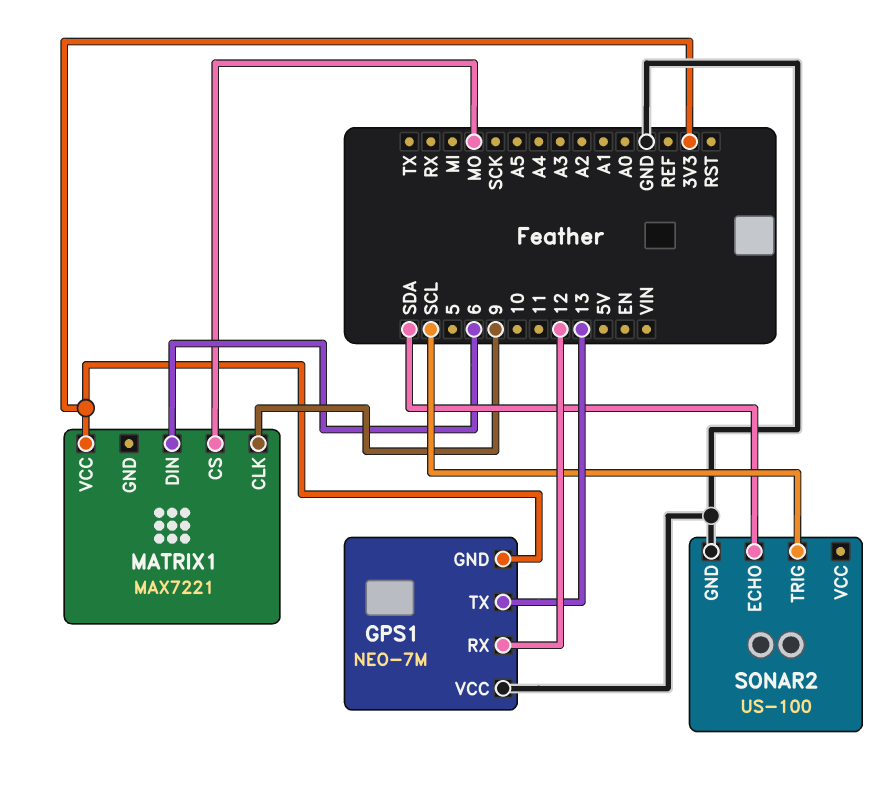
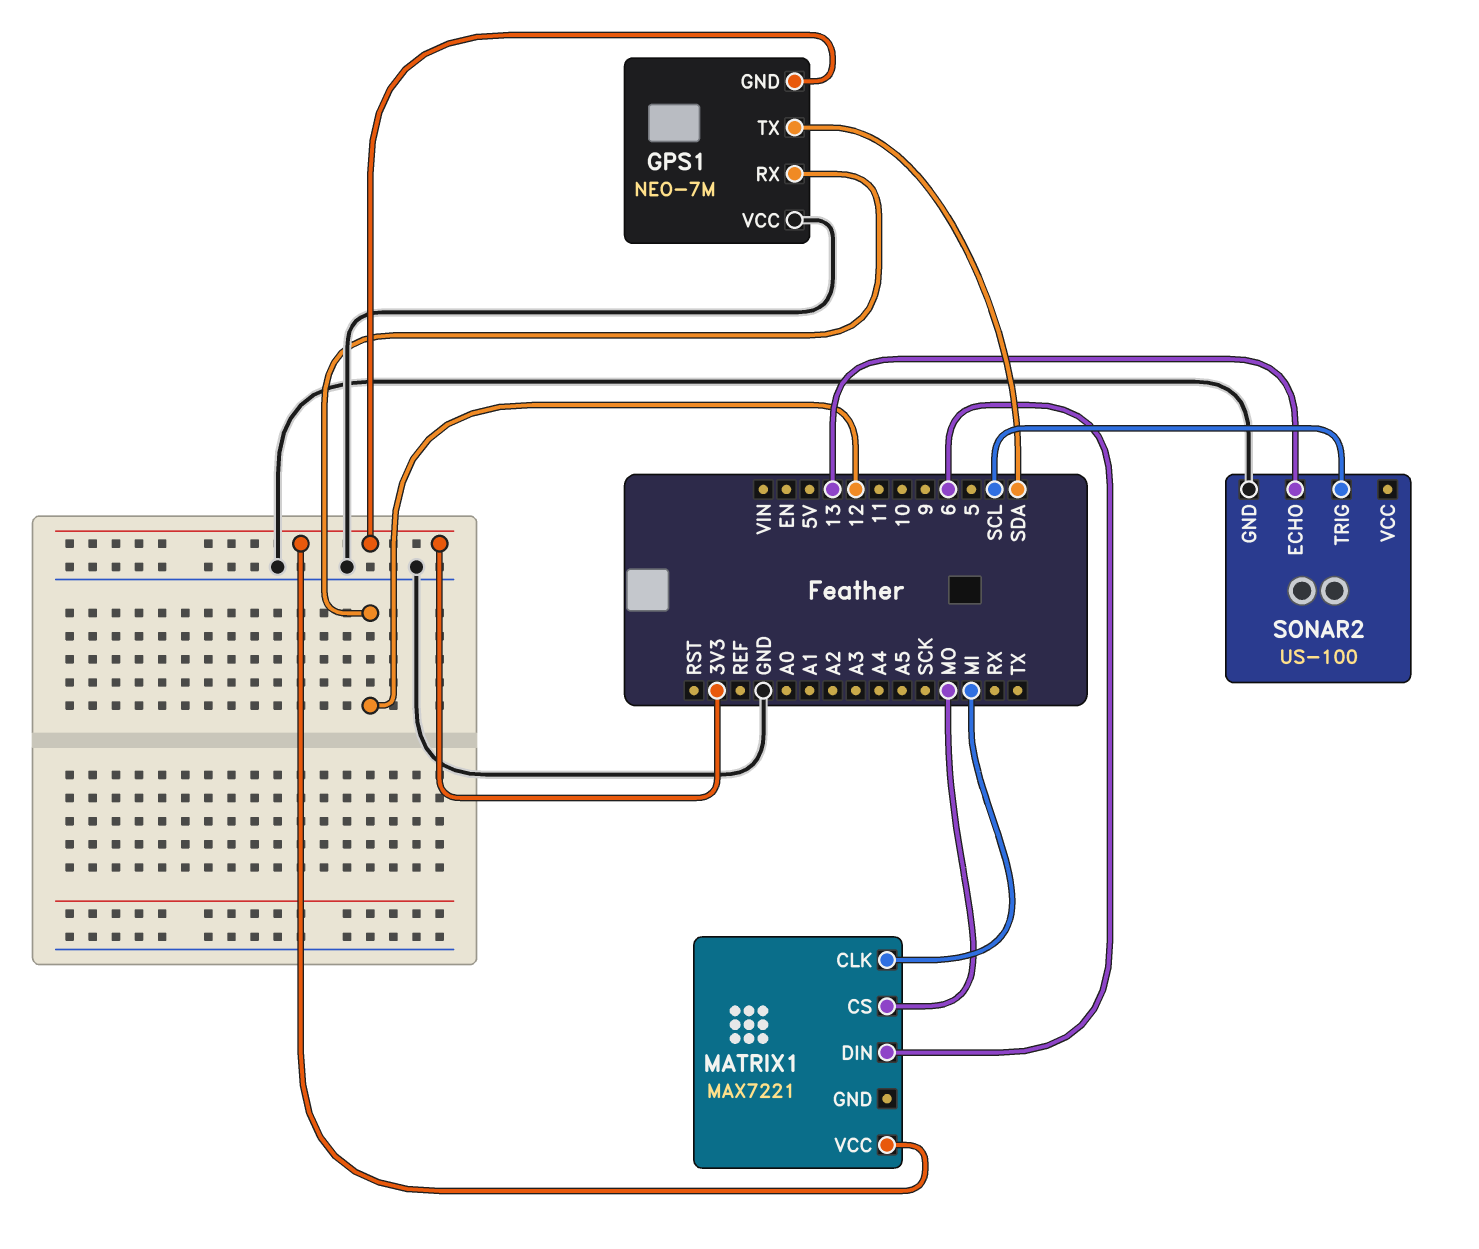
GPS1 pin TX: 13 -> SDA
MATRIX1 pin CLK: 9 -> MI
SONAR2 pin ECHO: SDA -> 13

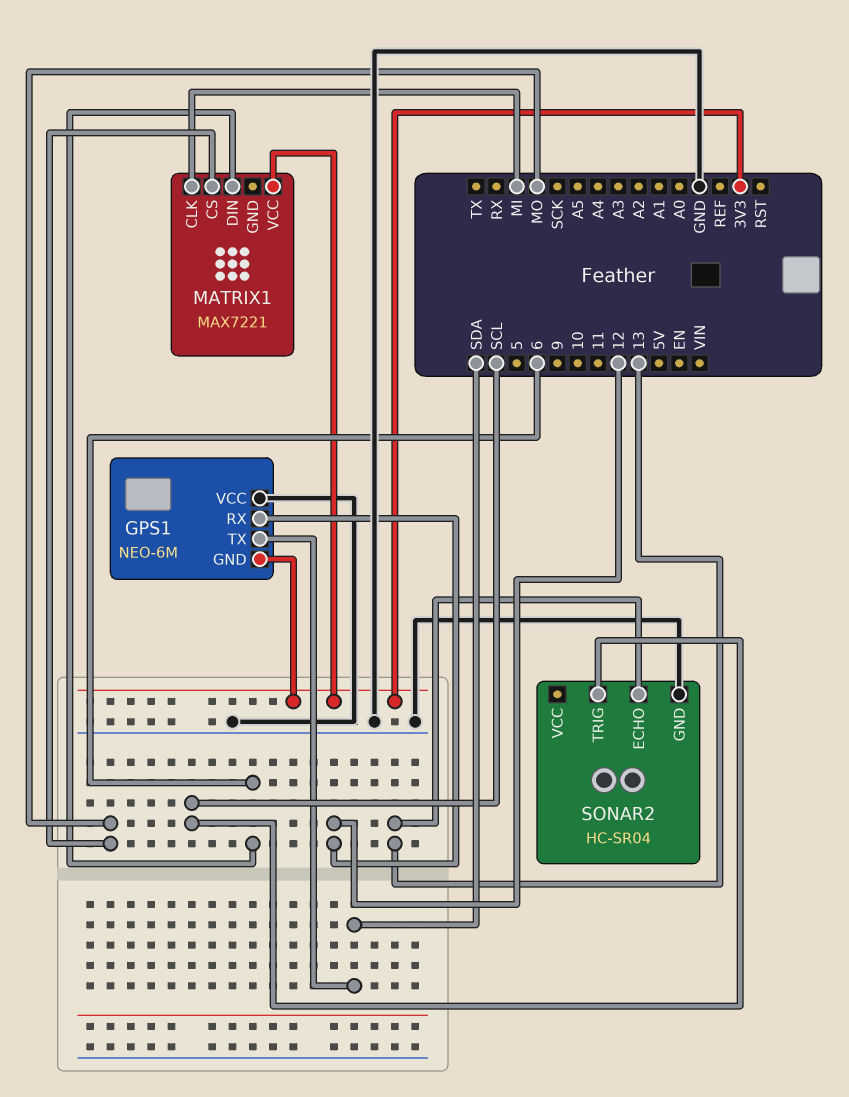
GPS1: NEO-7M -> NEO-6M
SONAR2: US-100 -> HC-SR04

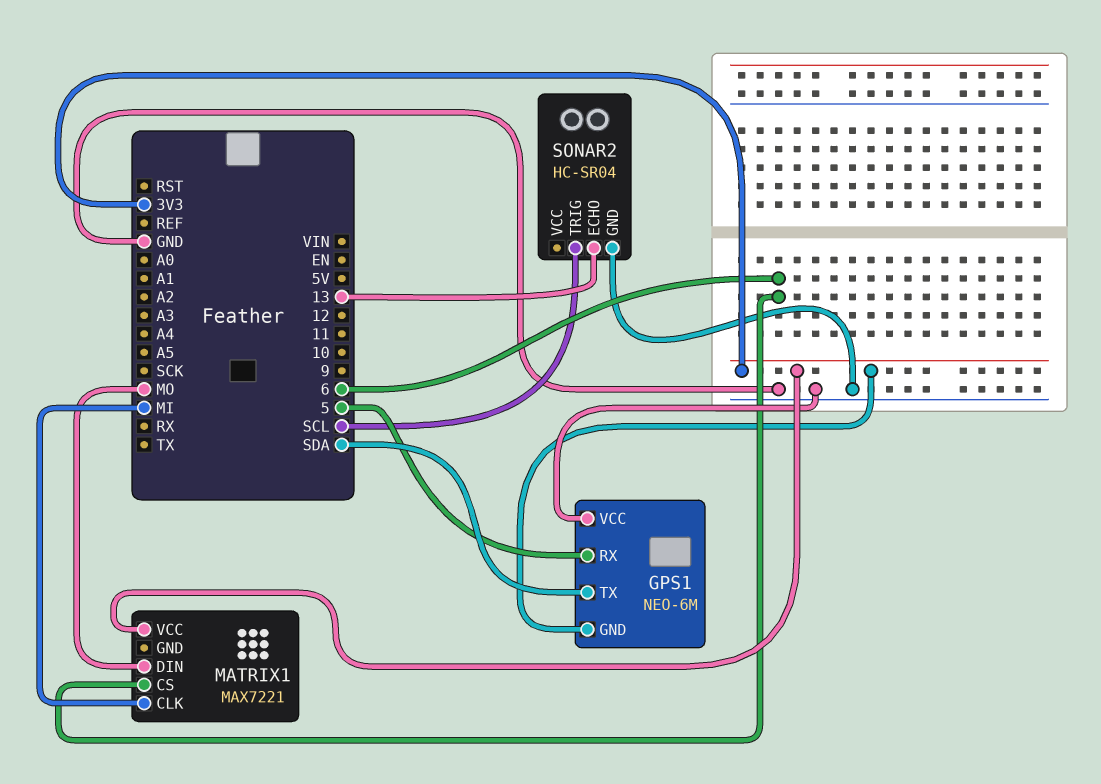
GPS1 pin RX: 12 -> 5
MATRIX1 pin CS: MO -> 6
MATRIX1 pin DIN: 6 -> MO

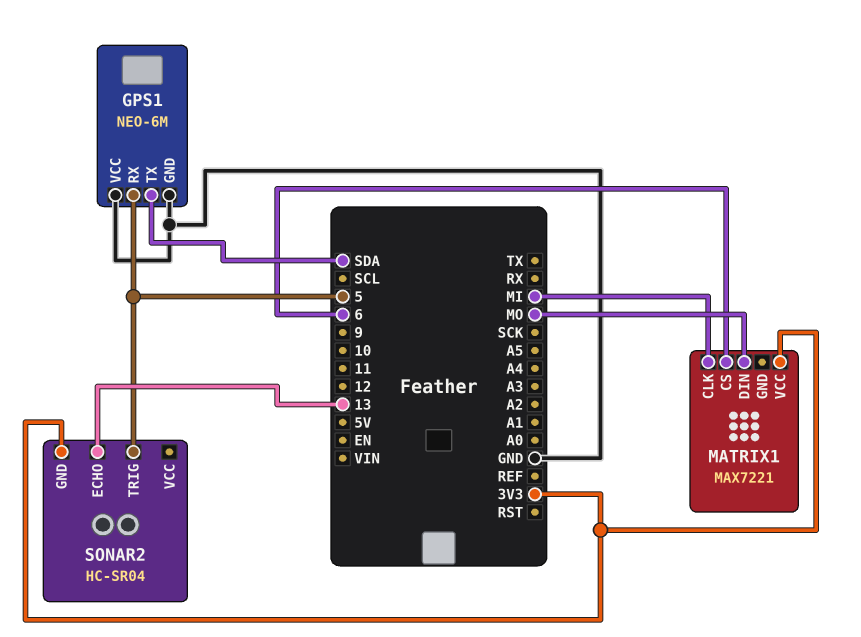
GPS1 pin GND: 3V3 -> GND
SONAR2 pin GND: GND -> 3V3
SONAR2 pin TRIG: SCL -> 5

